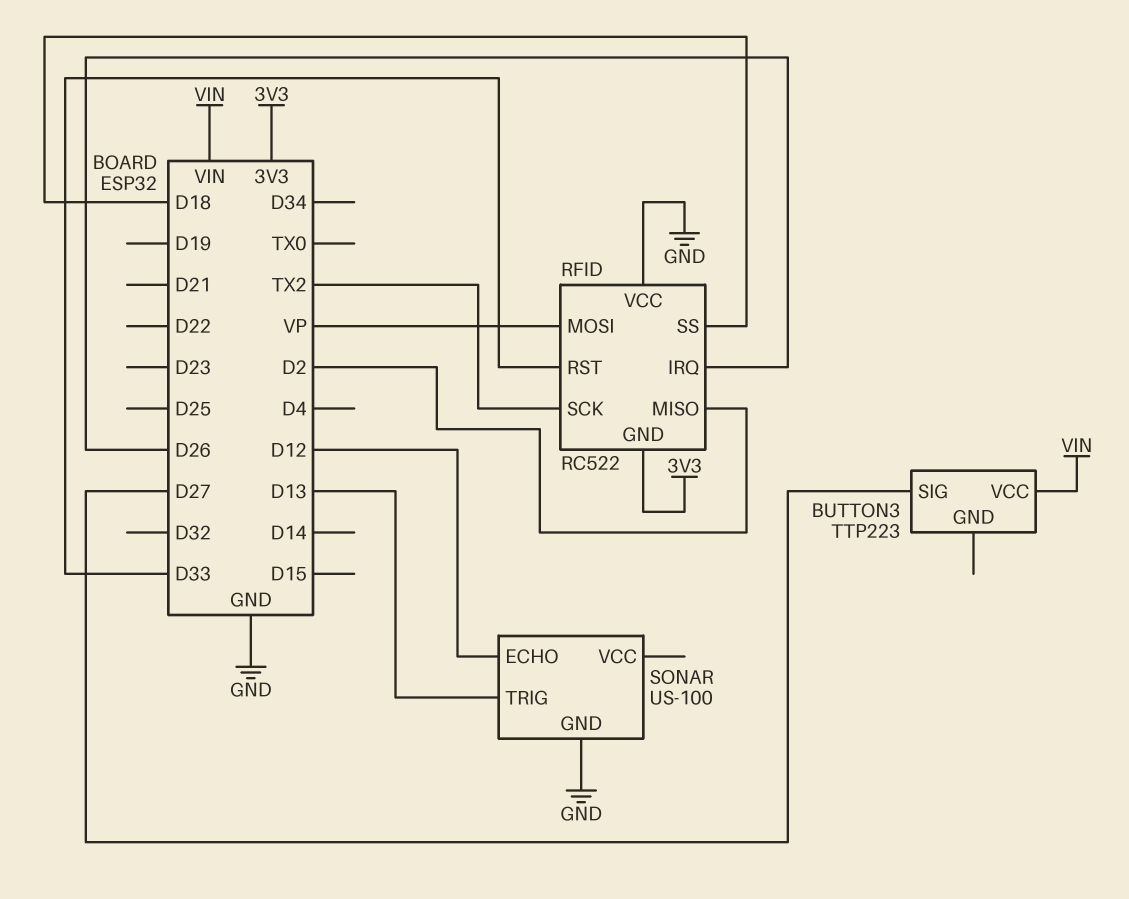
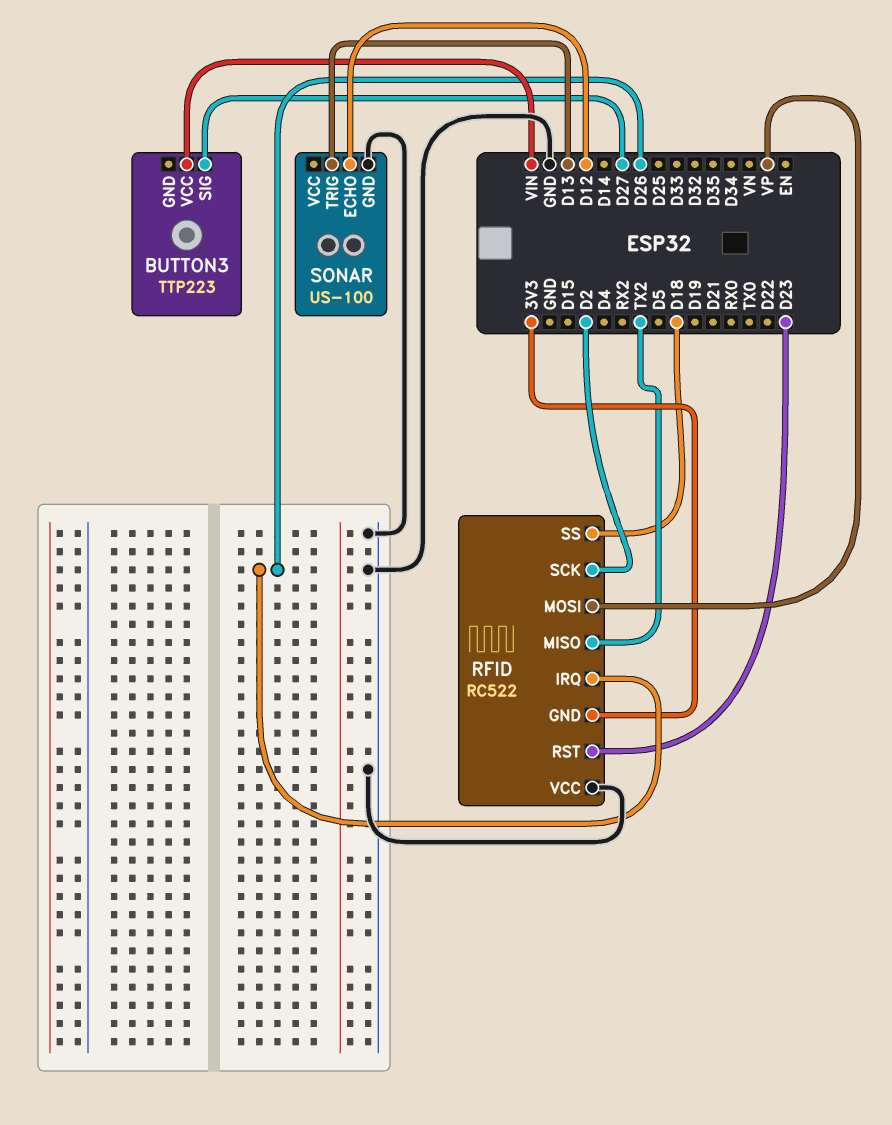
RFID pin MISO: D2 -> TX2
RFID pin RST: D33 -> D23
RFID pin SCK: TX2 -> D2

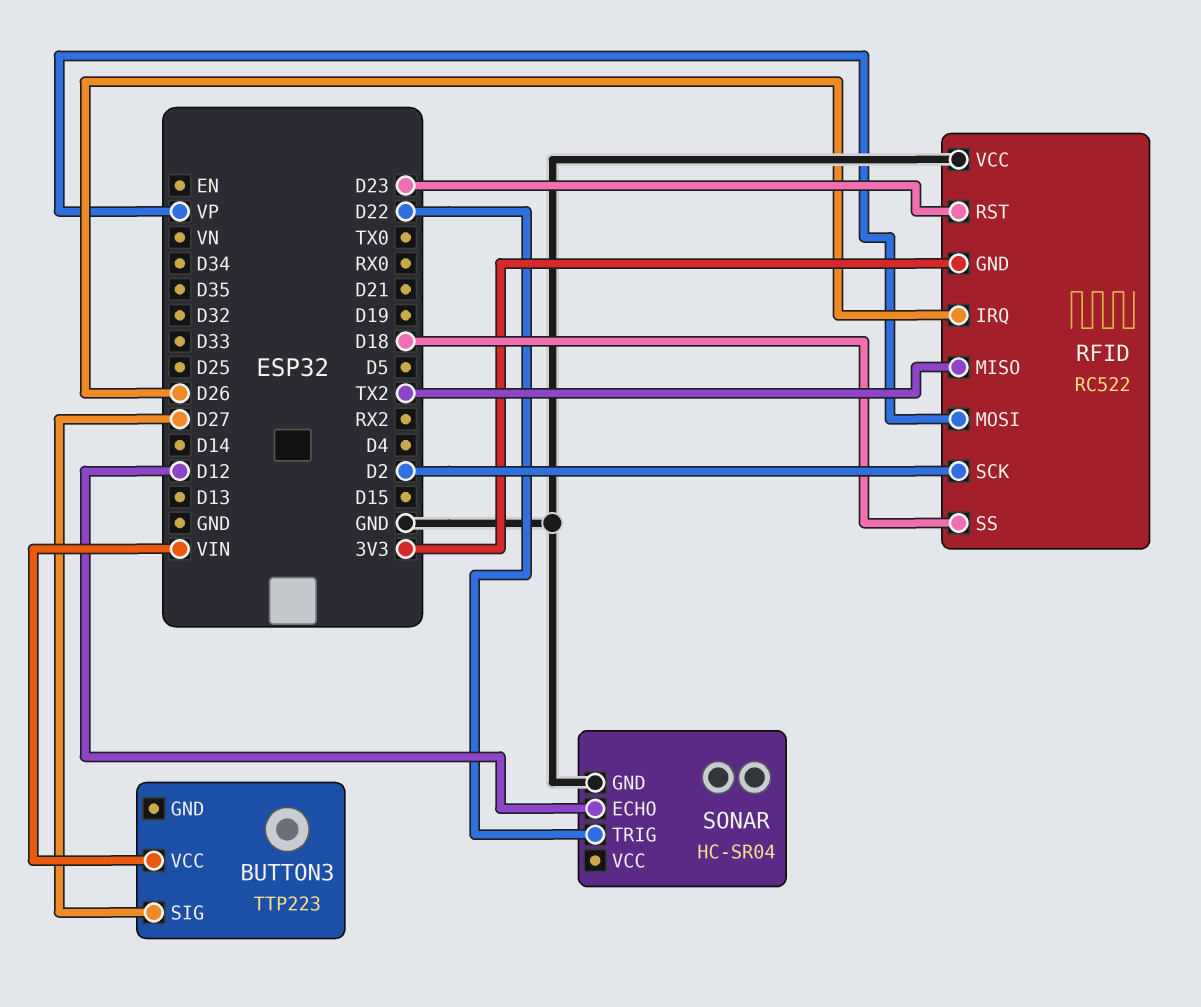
SONAR: US-100 -> HC-SR04
SONAR pin TRIG: D13 -> D22

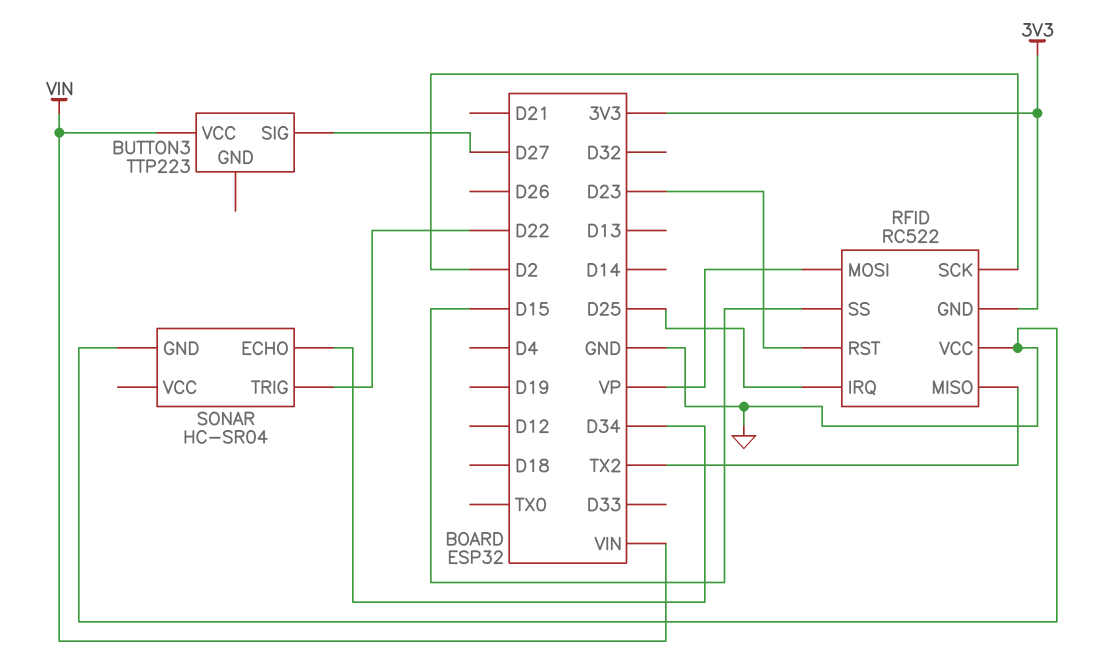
RFID pin IRQ: D26 -> D25
RFID pin SS: D18 -> D15
SONAR pin ECHO: D12 -> D34

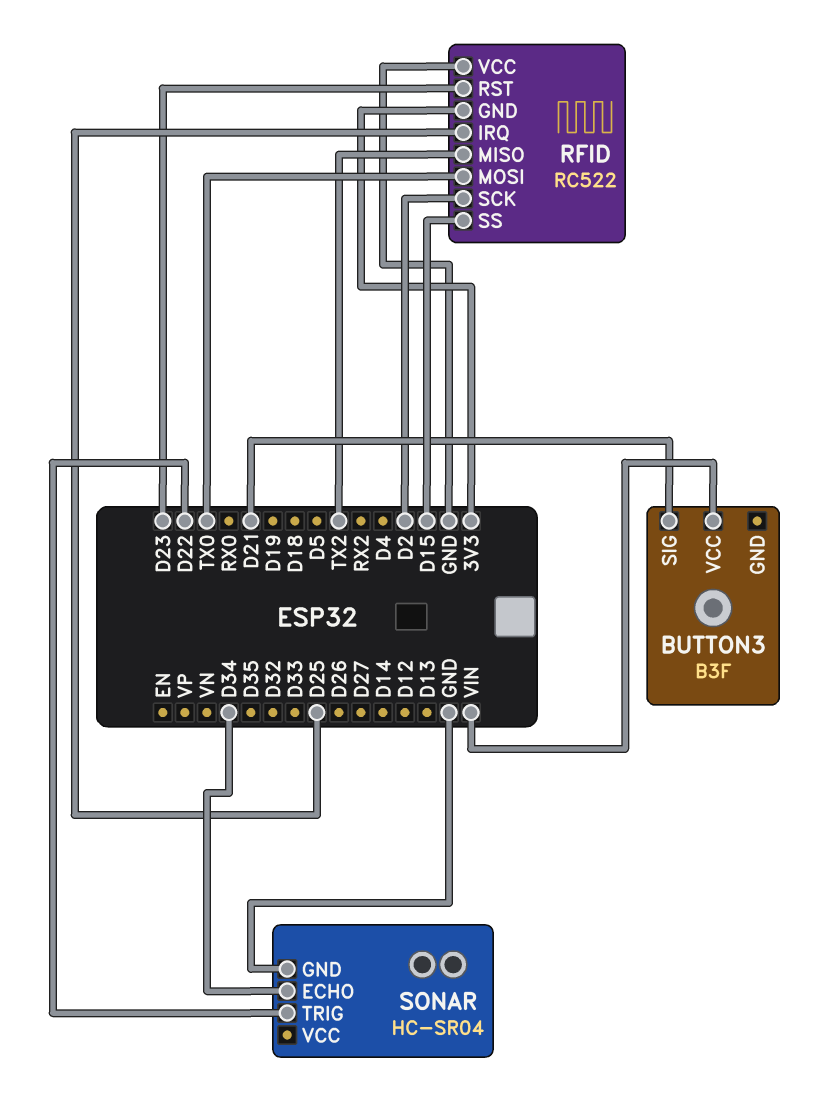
BUTTON3: TTP223 -> B3F
BUTTON3 pin SIG: D27 -> D21
RFID pin MOSI: VP -> TX0

